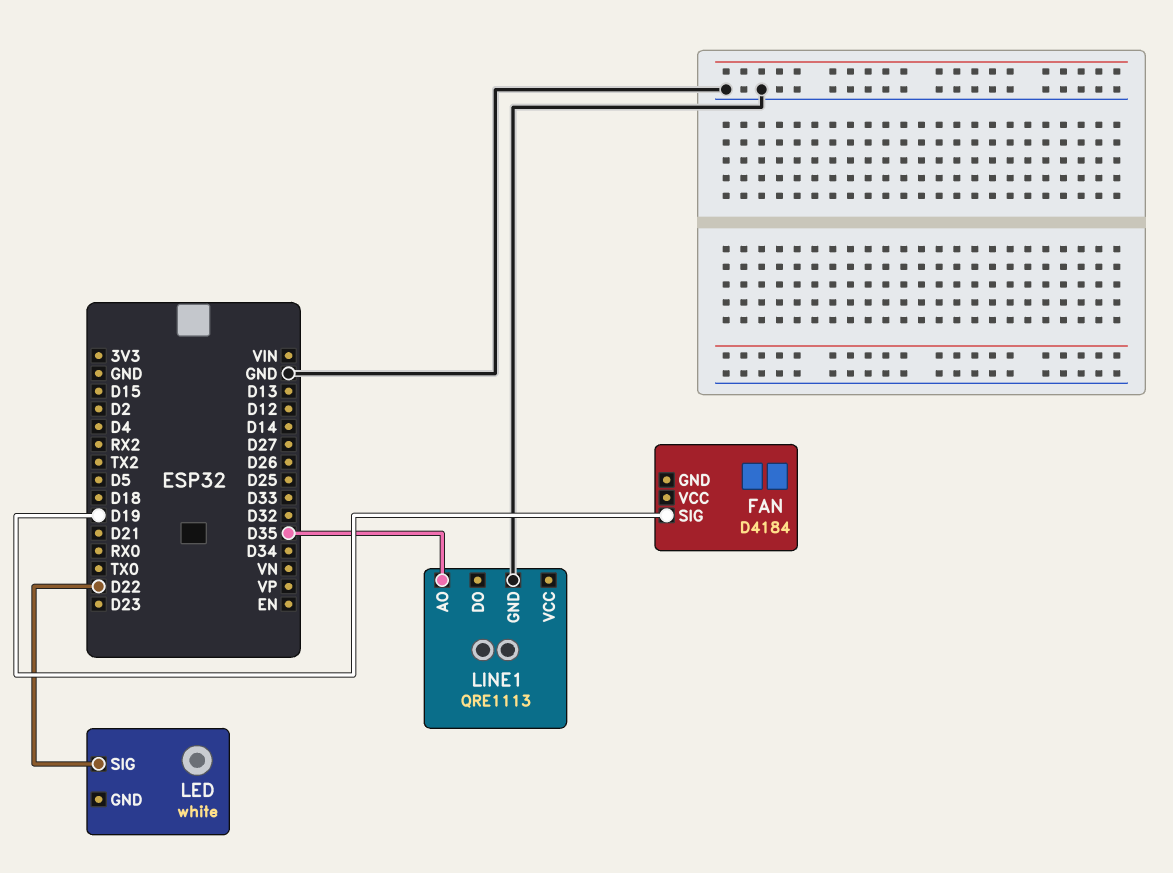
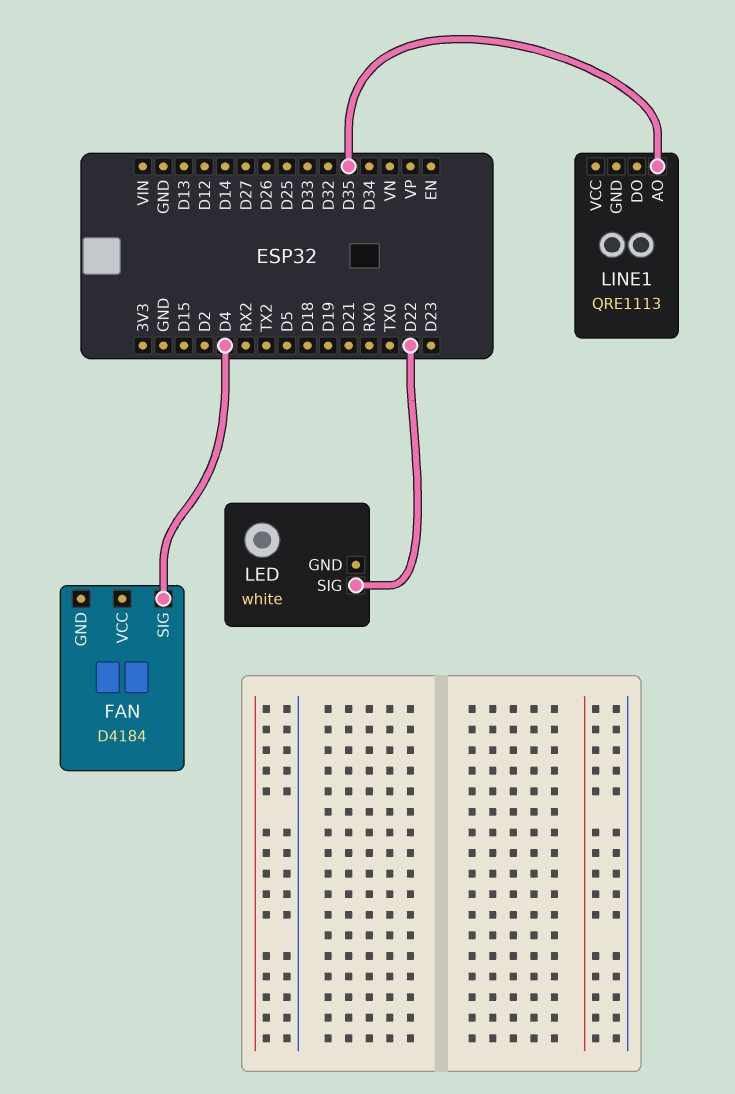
FAN pin SIG: D19 -> D4
LINE1 pin GND: GND -> none

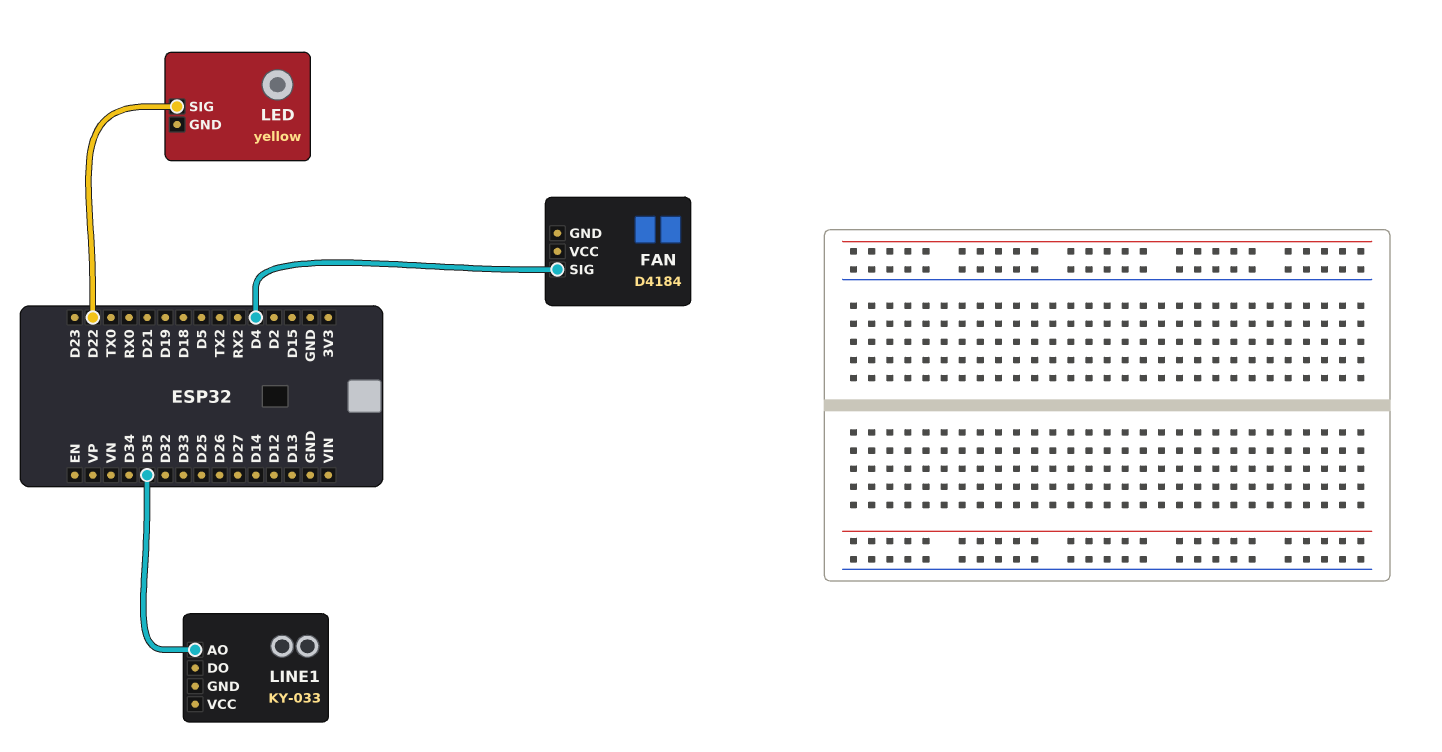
LED: white -> yellow
LINE1: QRE1113 -> KY-033

